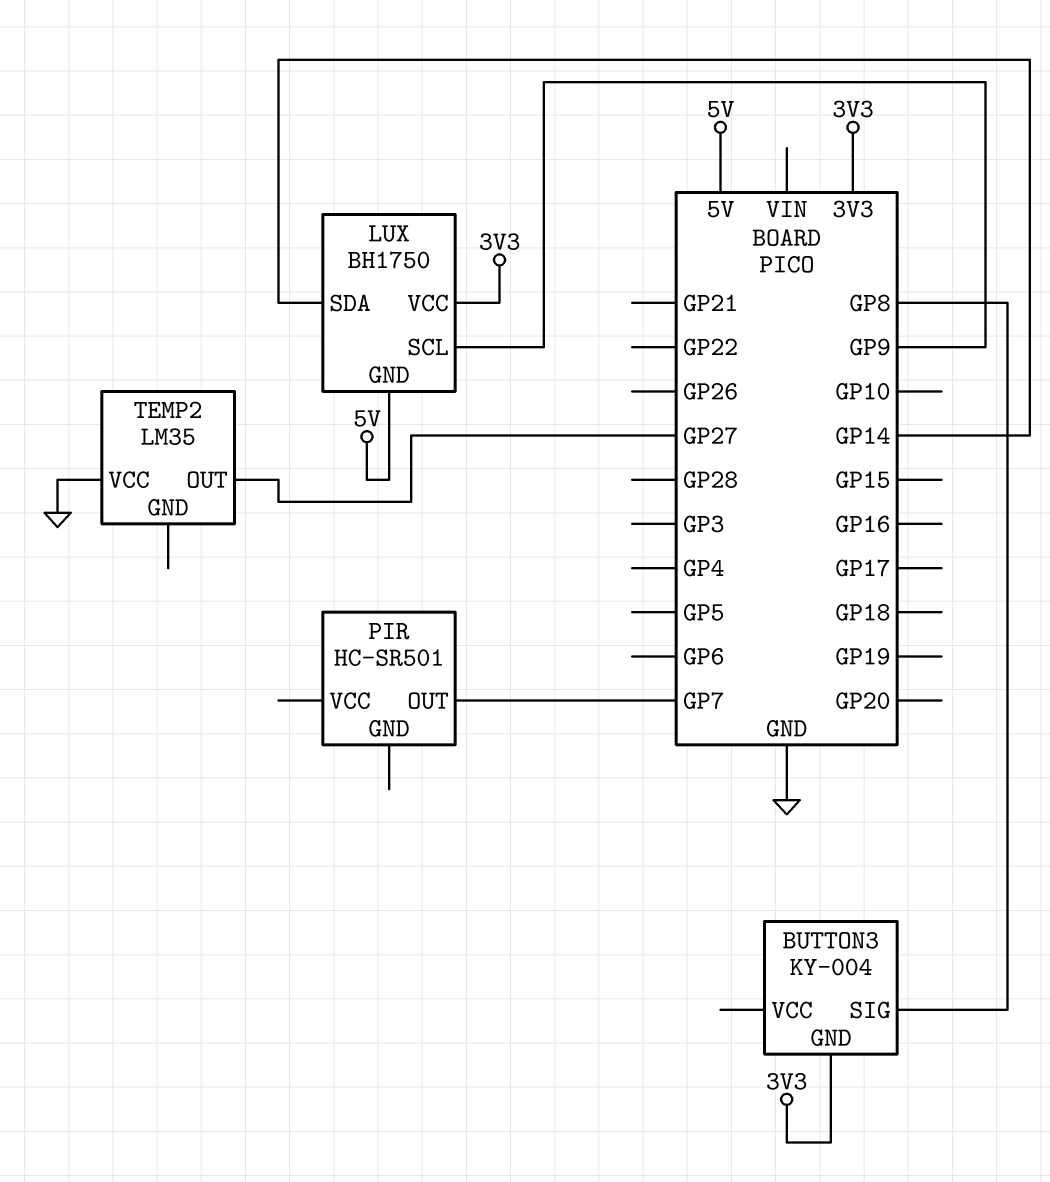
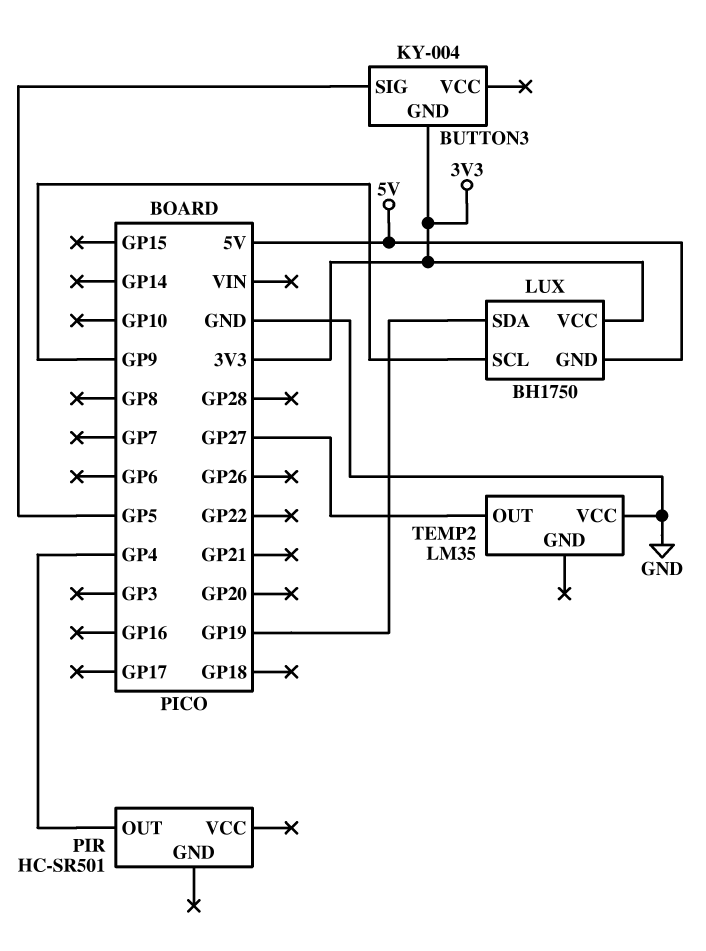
BUTTON3 pin SIG: GP8 -> GP5
LUX pin SDA: GP14 -> GP19
PIR pin OUT: GP7 -> GP4

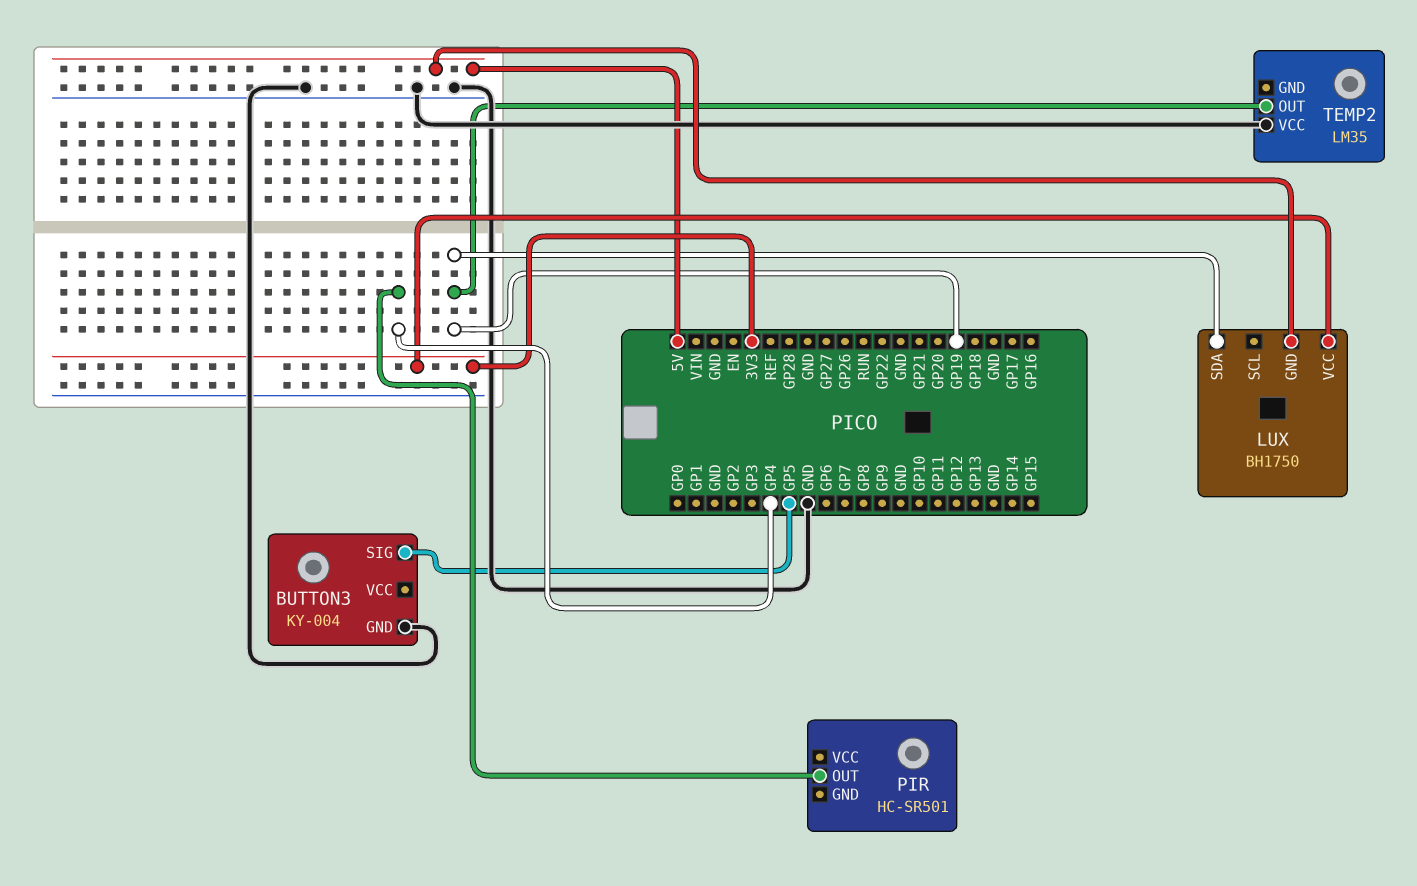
BUTTON3 pin GND: 3V3 -> GND
LUX pin SCL: GP9 -> none
TEMP2 pin OUT: GP27 -> GP19

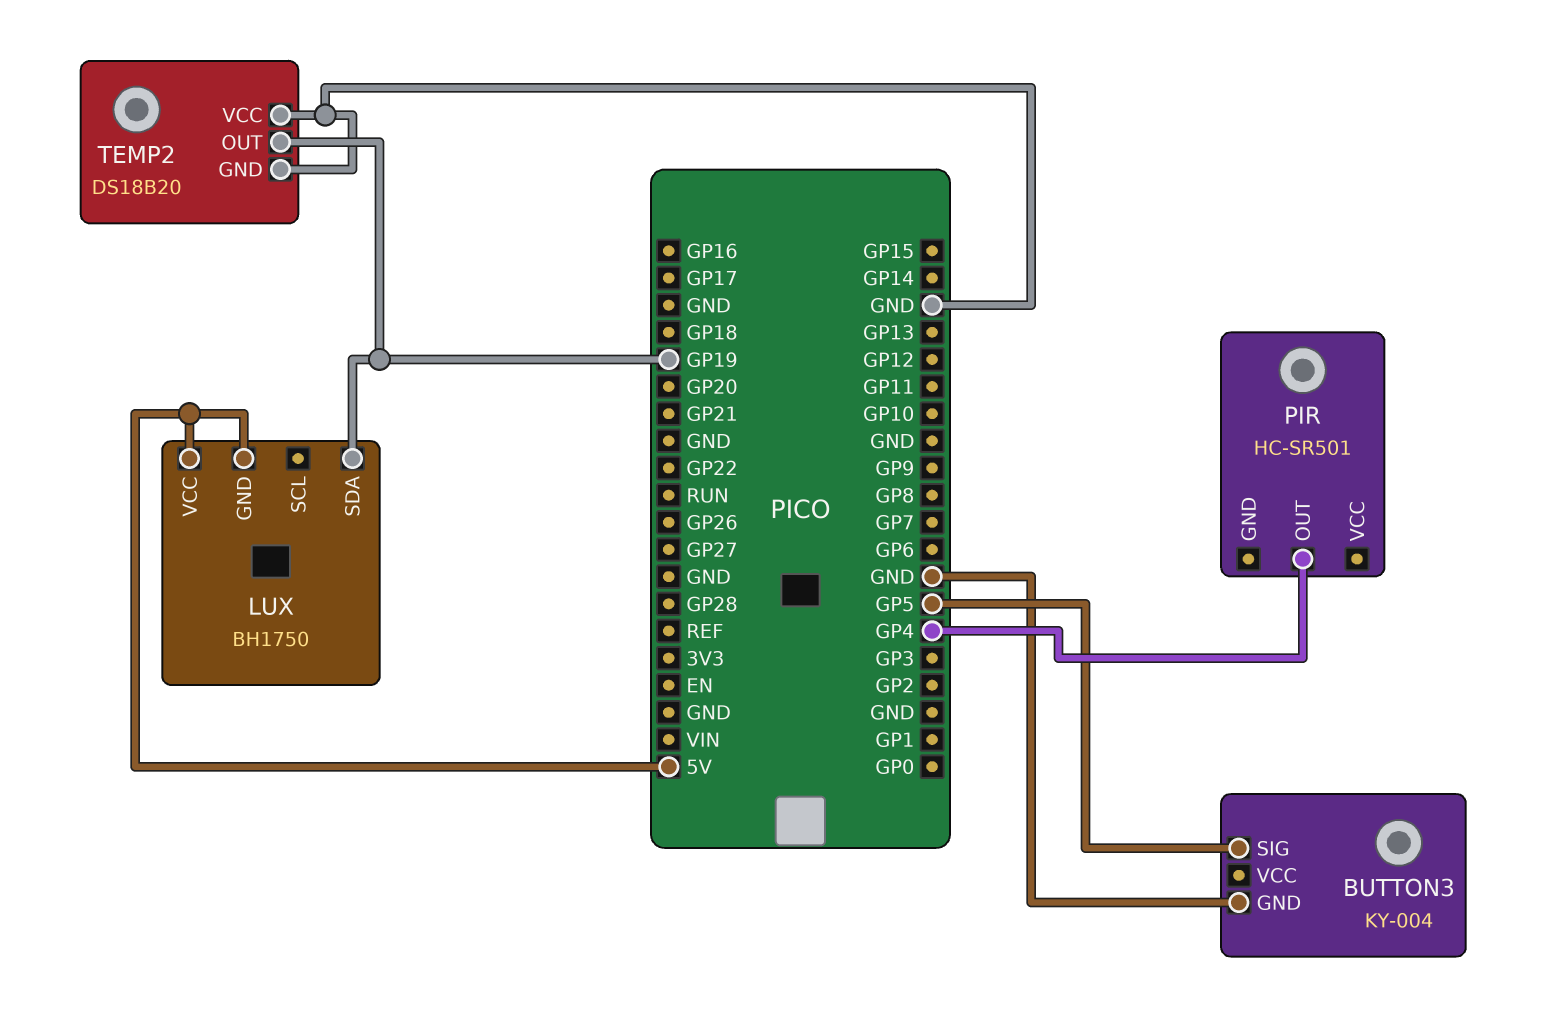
LUX pin VCC: 3V3 -> 5V
TEMP2: LM35 -> DS18B20
TEMP2 pin GND: none -> GND

